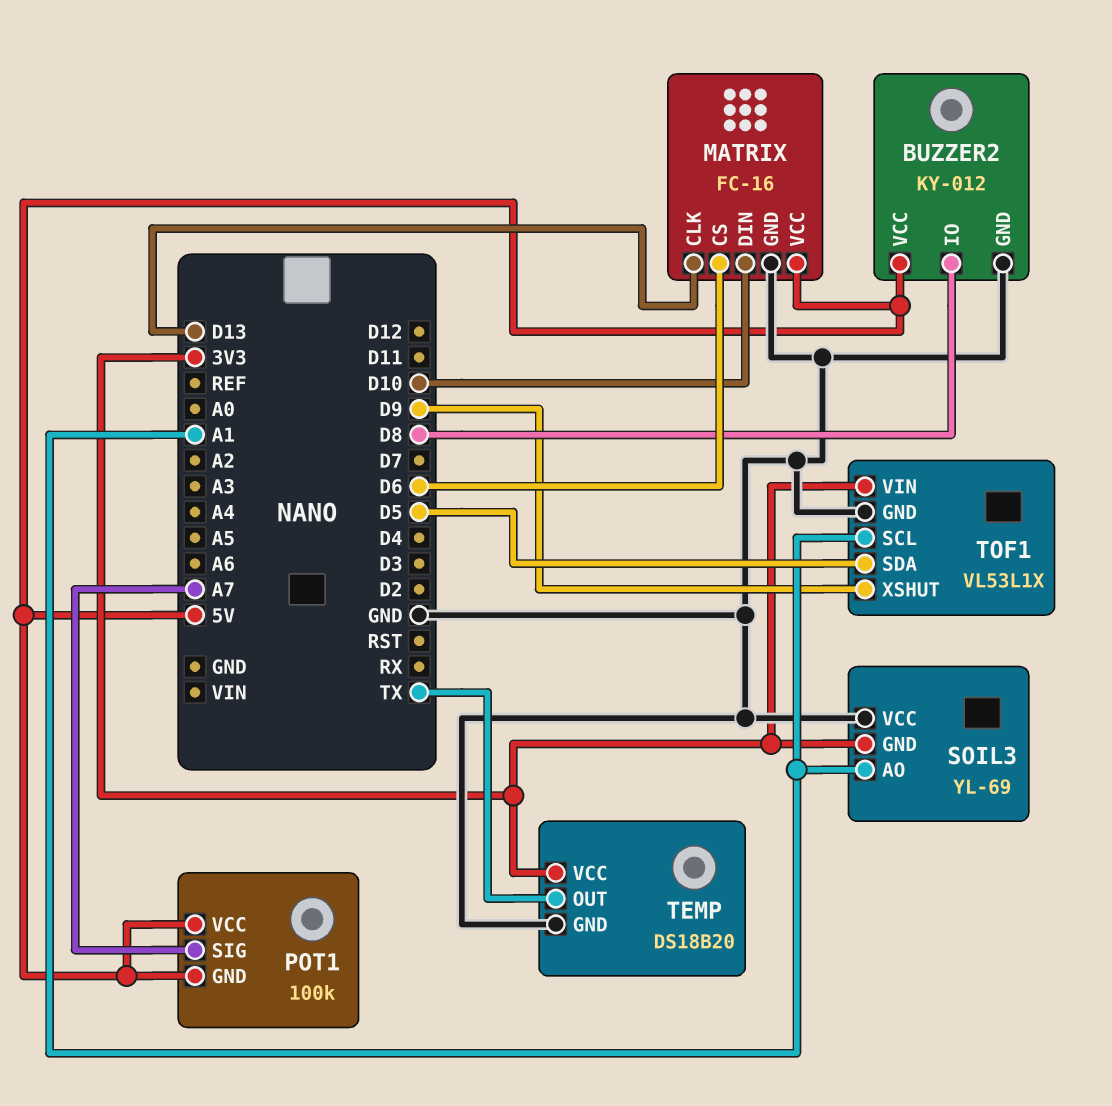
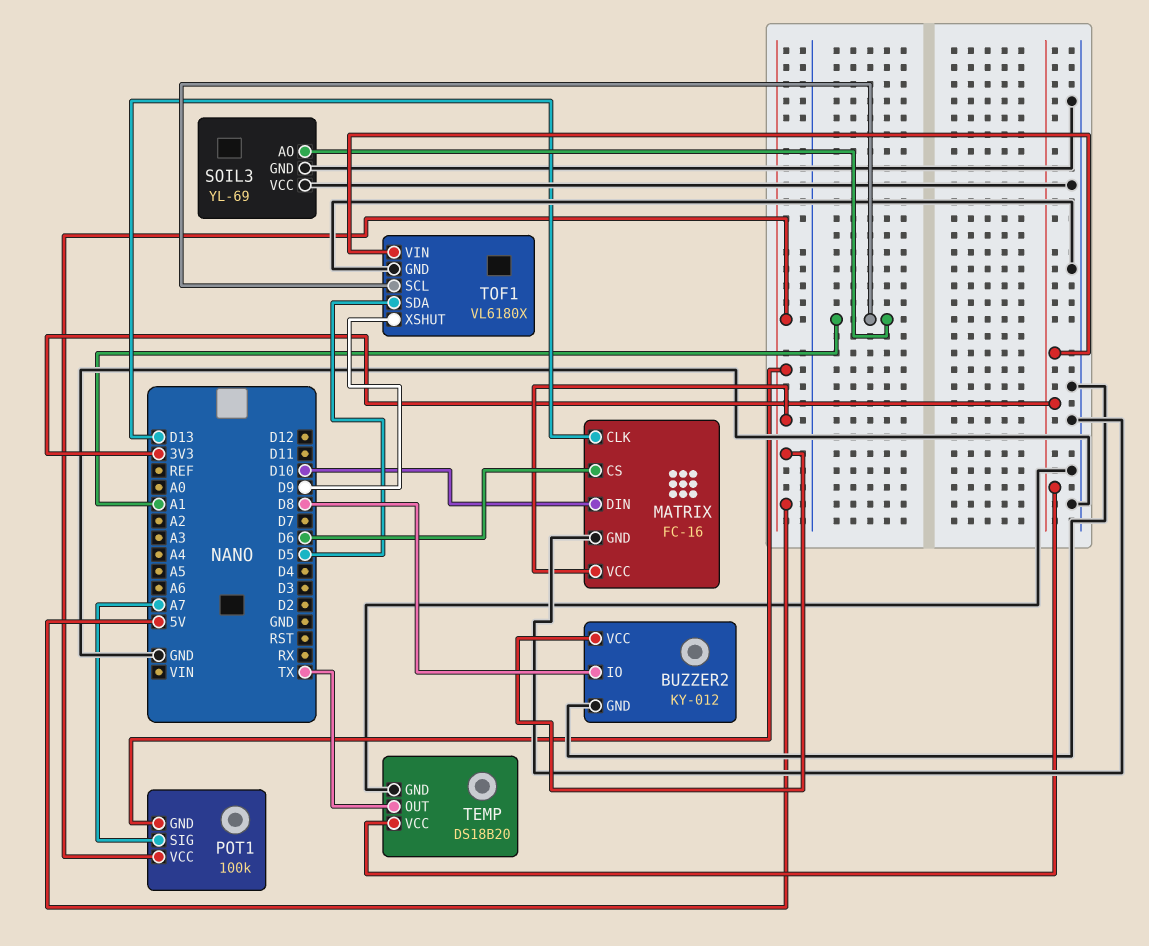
SOIL3 pin GND: 3V3 -> GND
TOF1: VL53L1X -> VL6180X

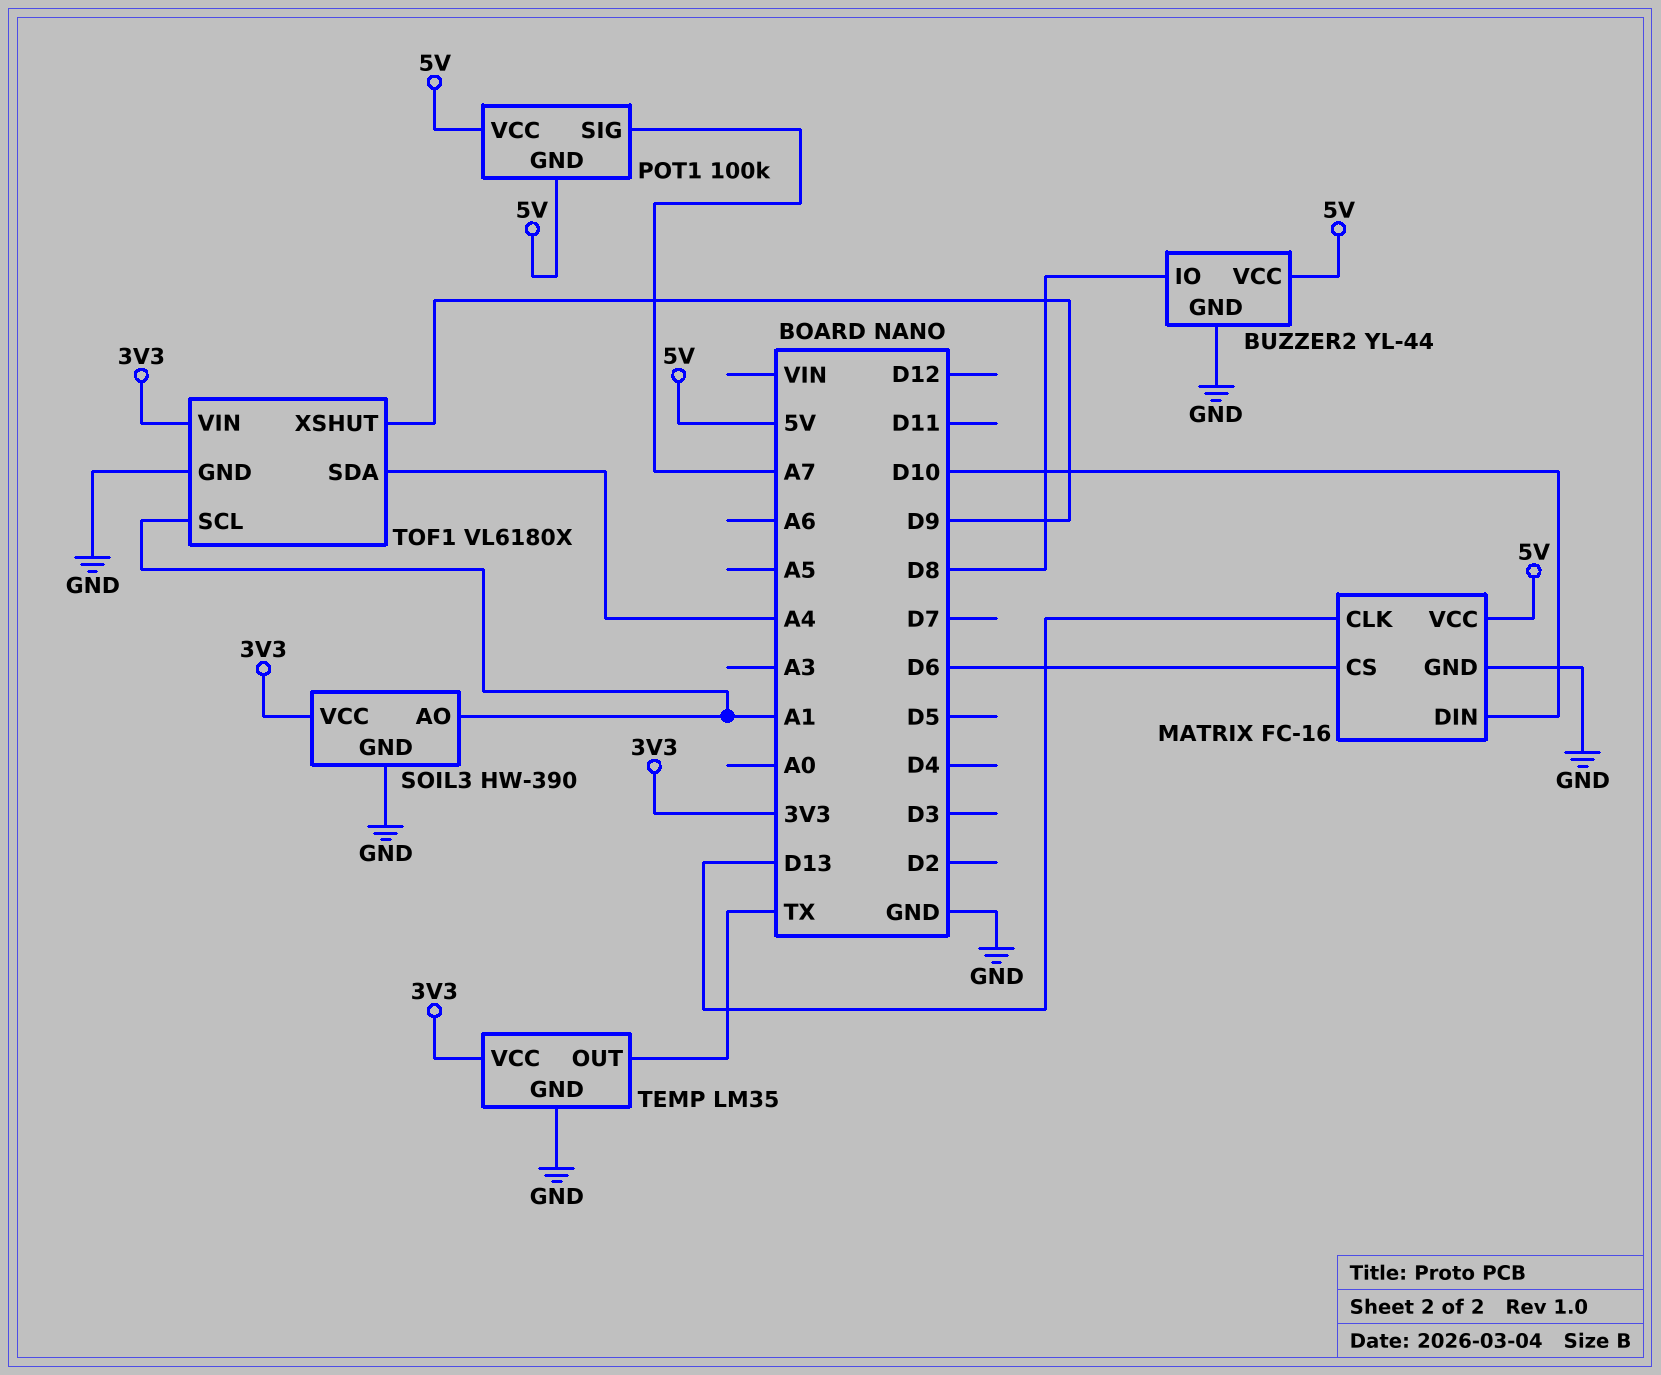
BUZZER2: KY-012 -> YL-44
SOIL3: YL-69 -> HW-390
SOIL3 pin VCC: GND -> 3V3
TEMP: DS18B20 -> LM35
TOF1 pin SDA: D5 -> A4

